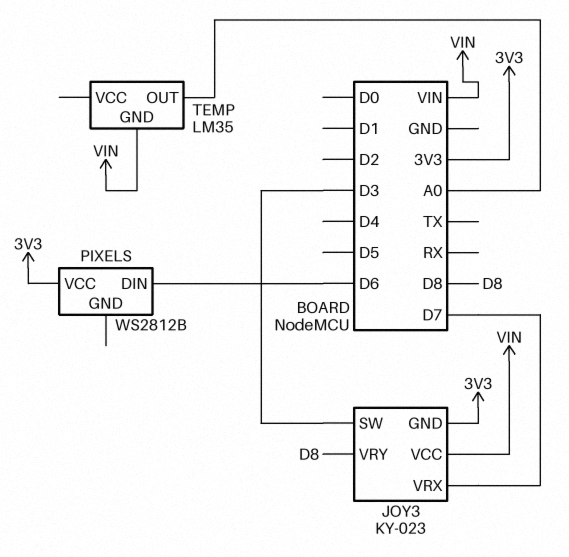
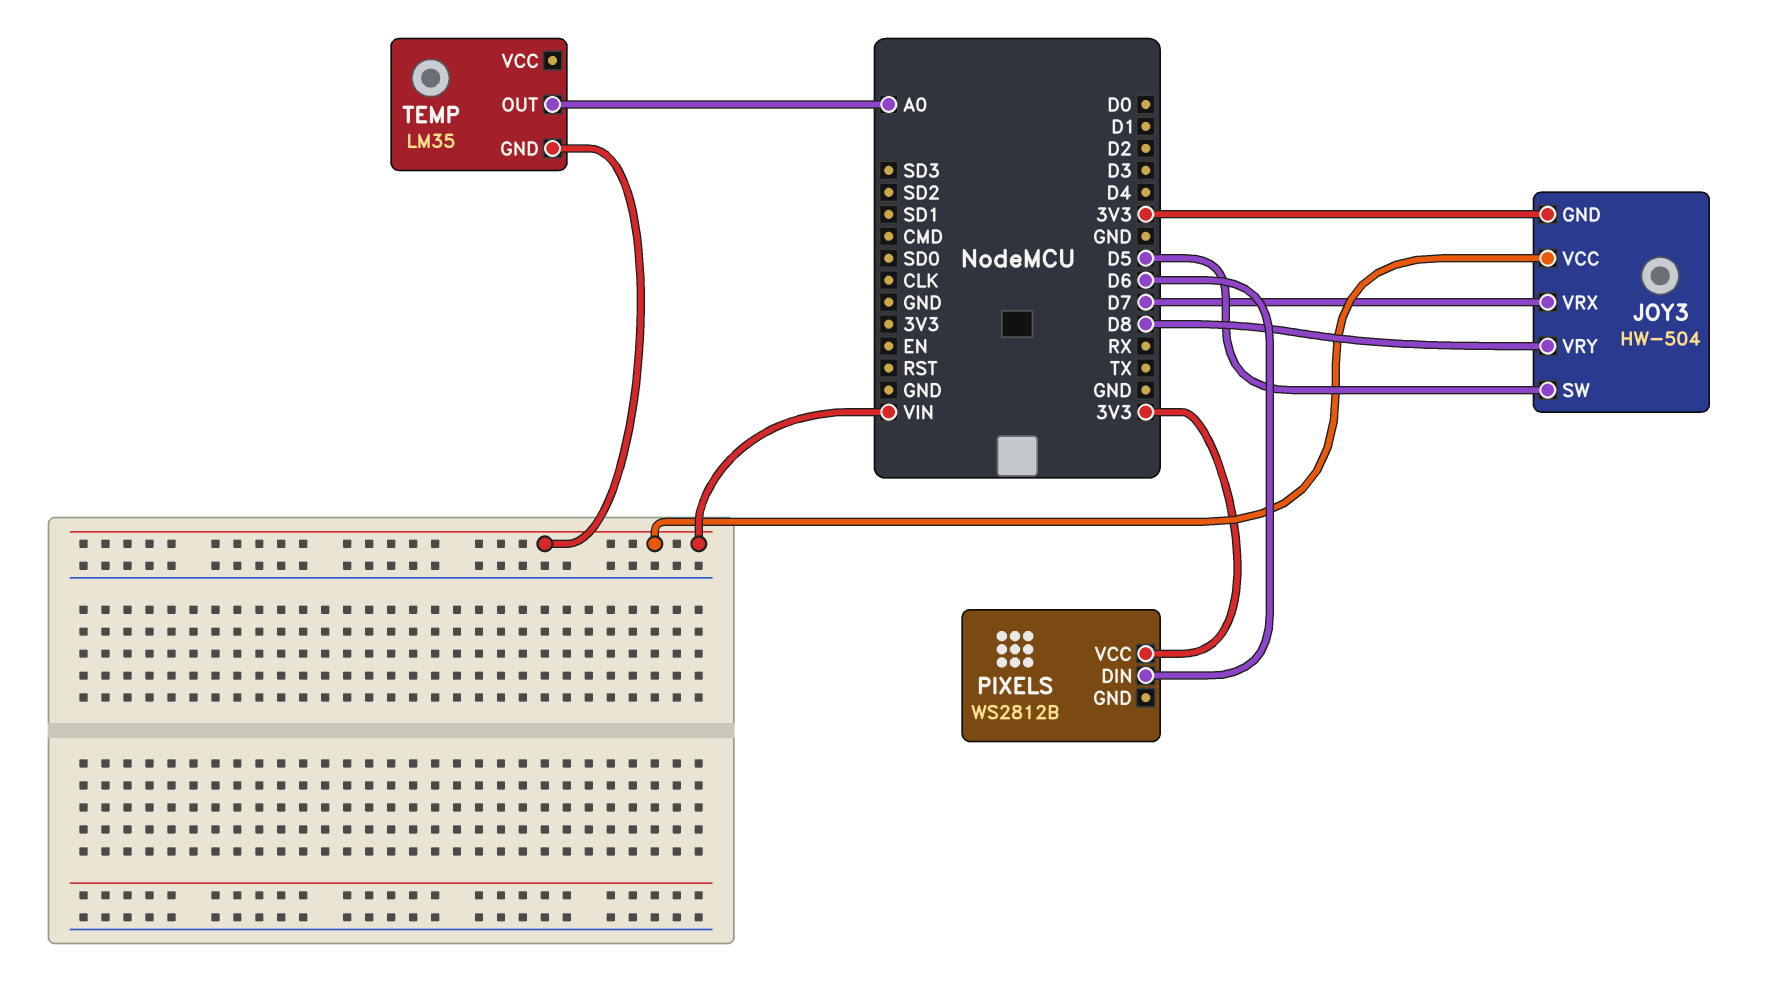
JOY3: KY-023 -> HW-504
JOY3 pin SW: D3 -> D5

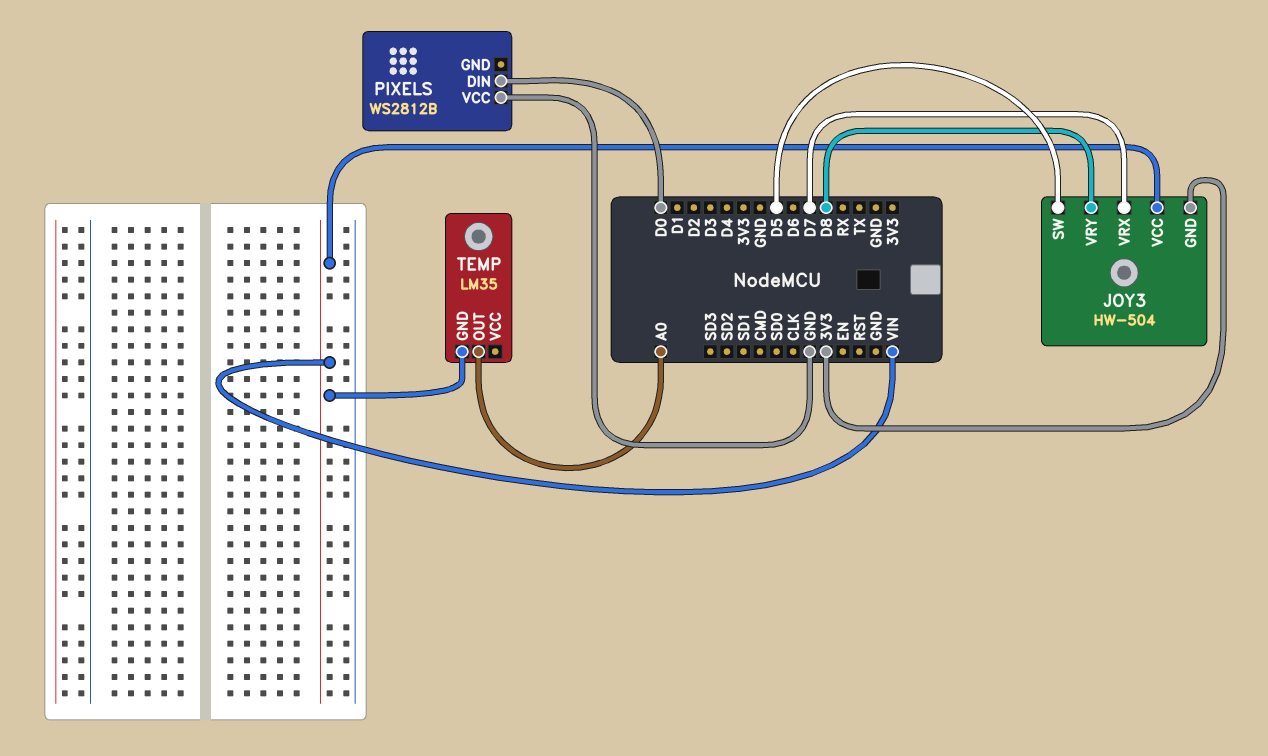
PIXELS pin DIN: D6 -> D0
PIXELS pin VCC: 3V3 -> GND

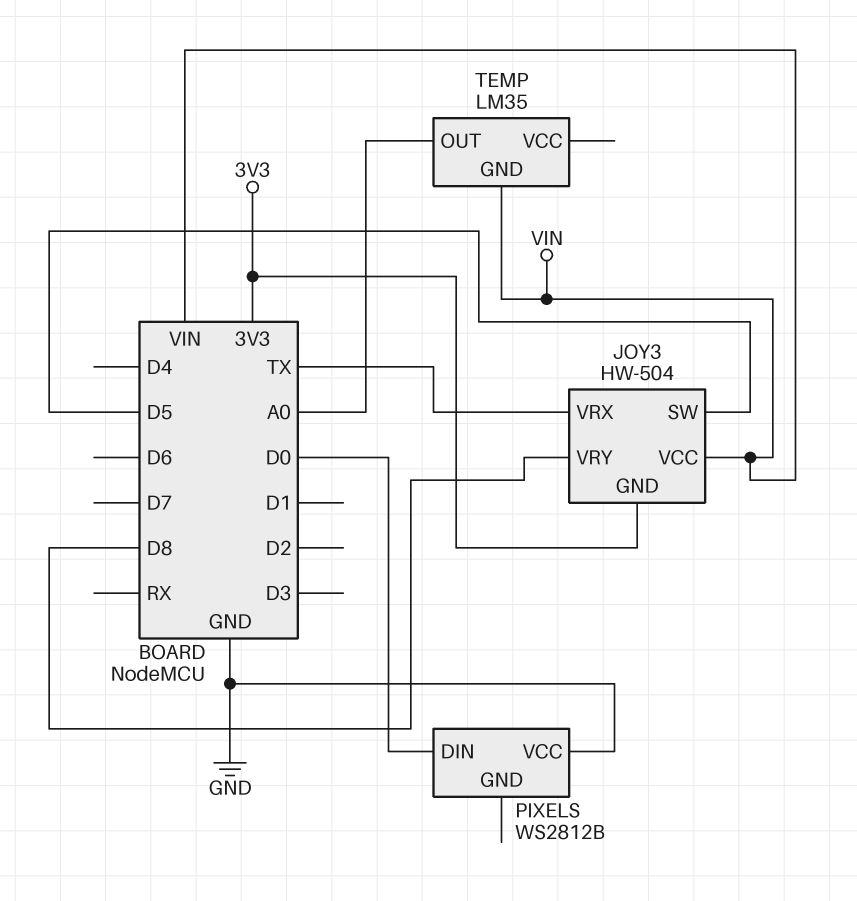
JOY3 pin VRX: D7 -> TX

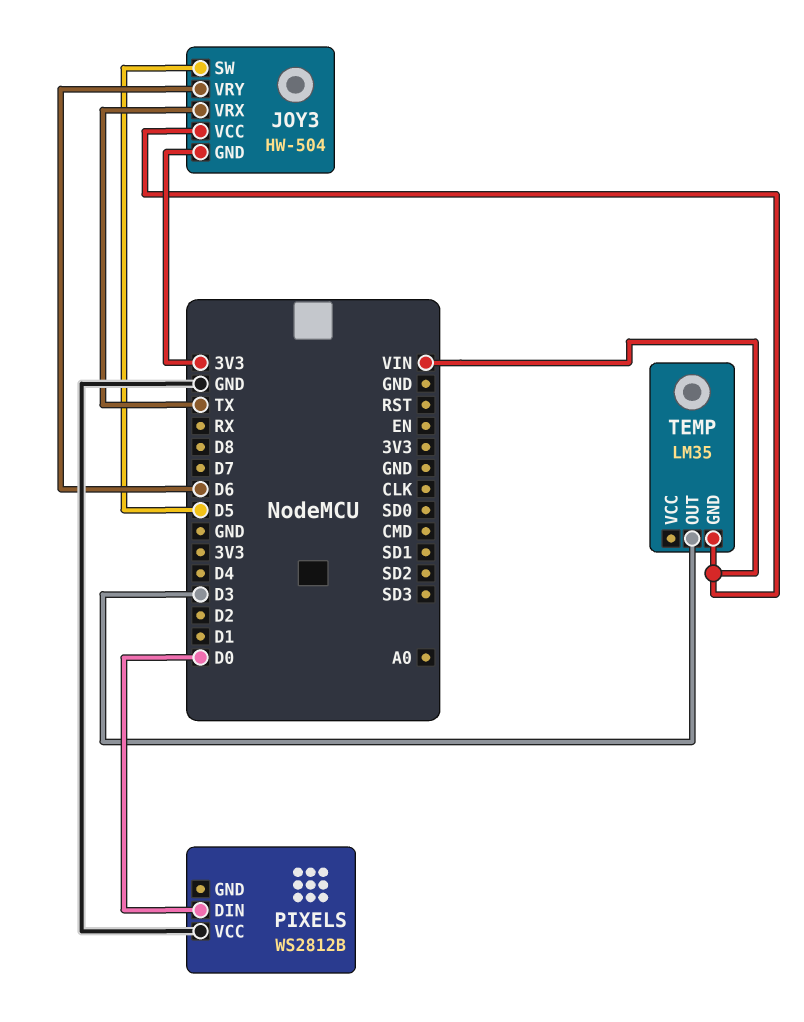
JOY3 pin VRY: D8 -> D6
TEMP pin OUT: A0 -> D3

